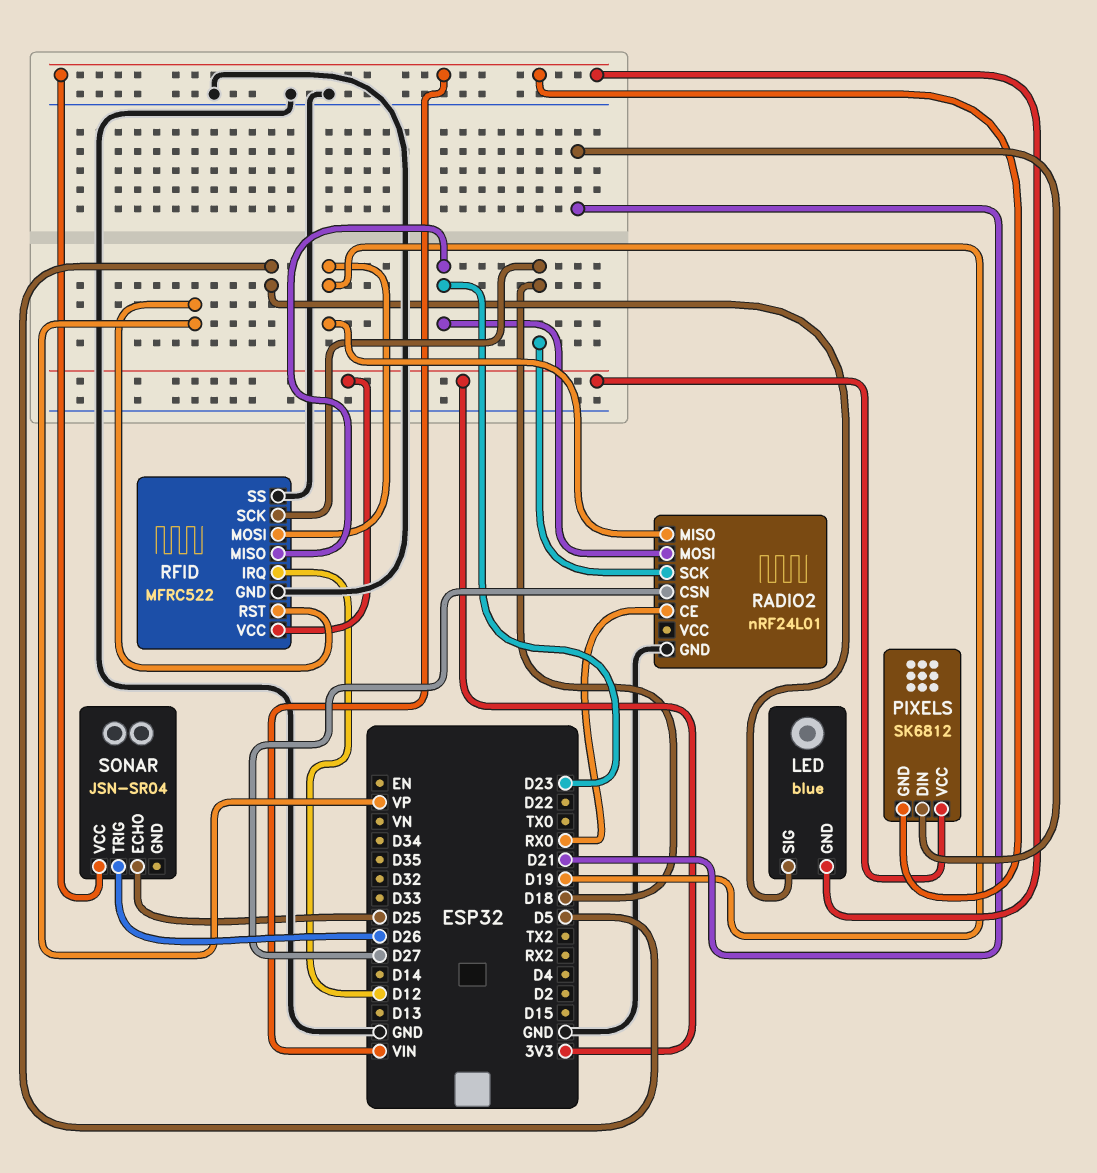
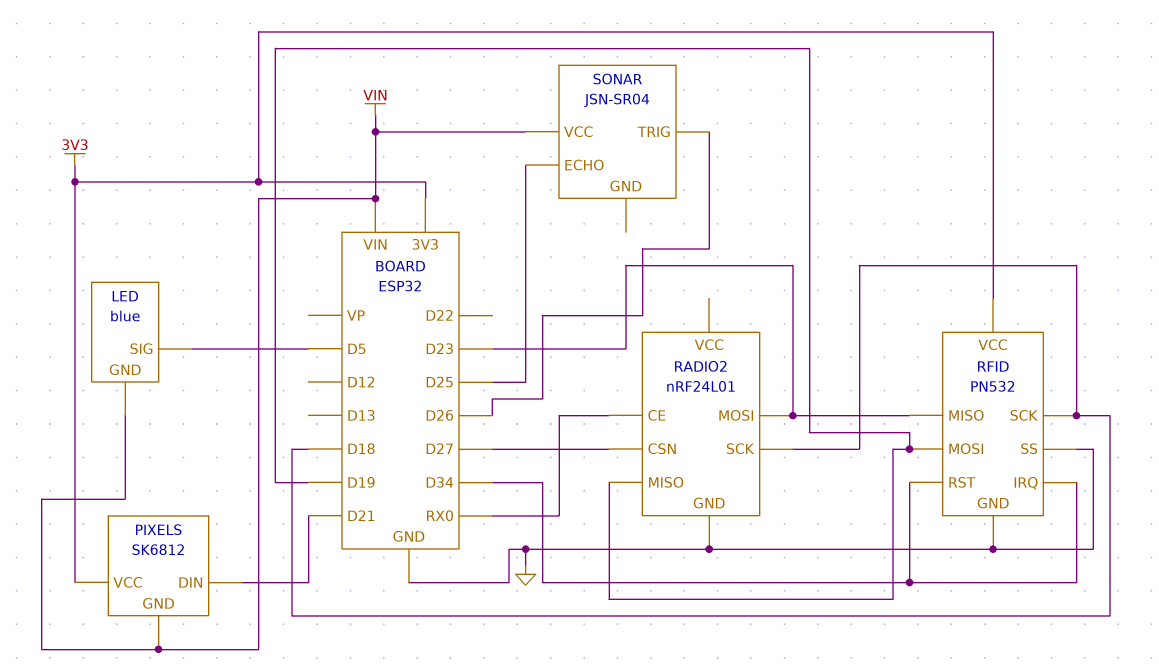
RFID: MFRC522 -> PN532
RFID pin IRQ: D12 -> D34
RFID pin RST: VP -> D34

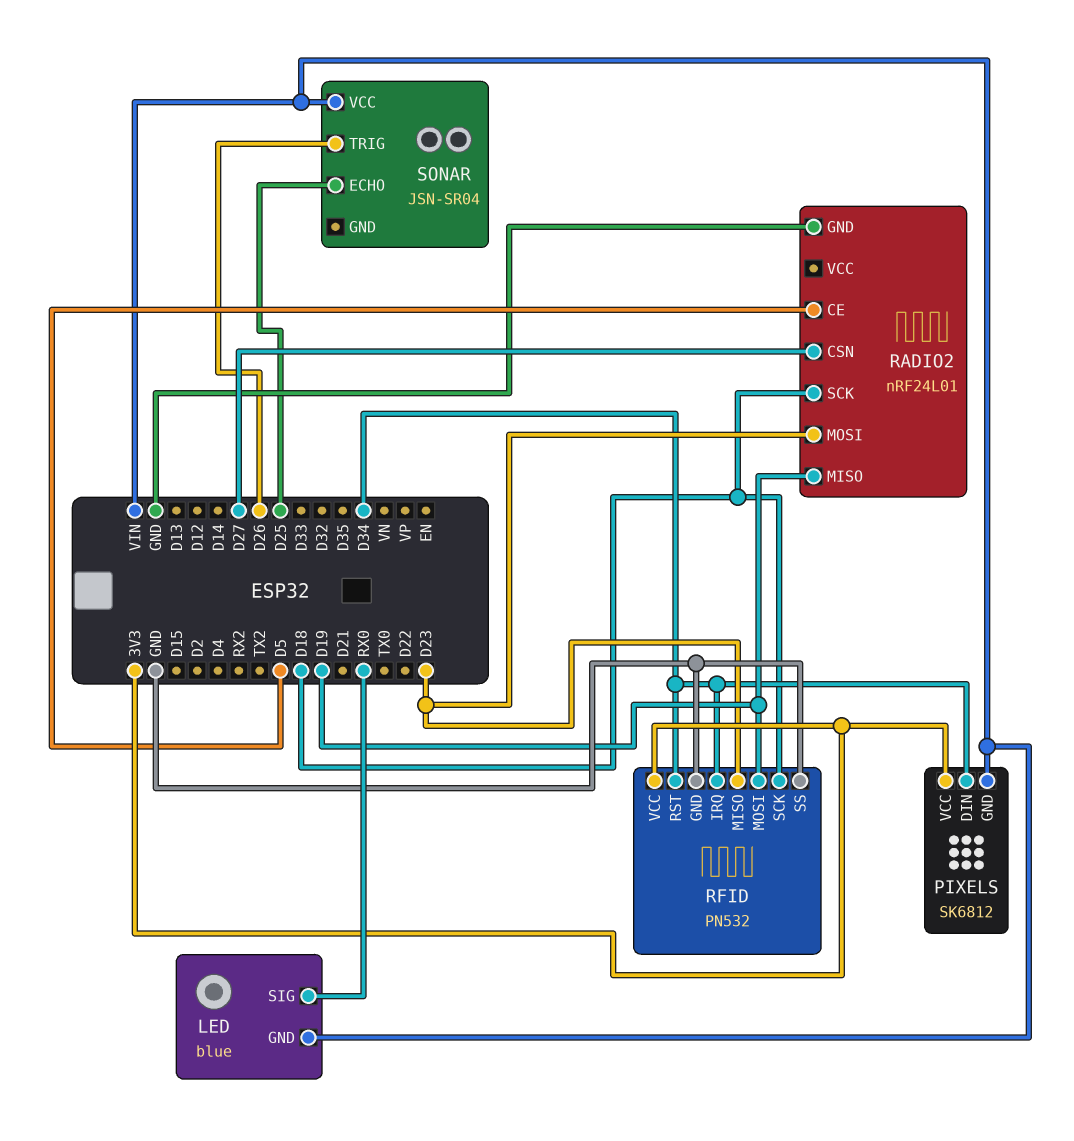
LED pin SIG: D5 -> RX0
PIXELS pin DIN: D21 -> D34
RADIO2 pin CE: RX0 -> D5

